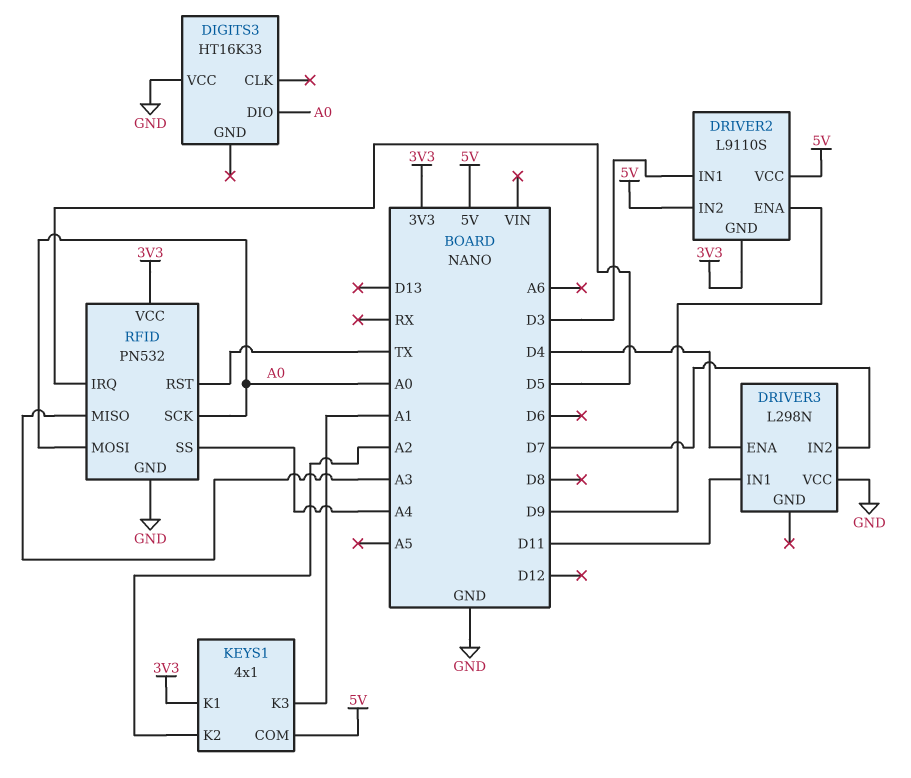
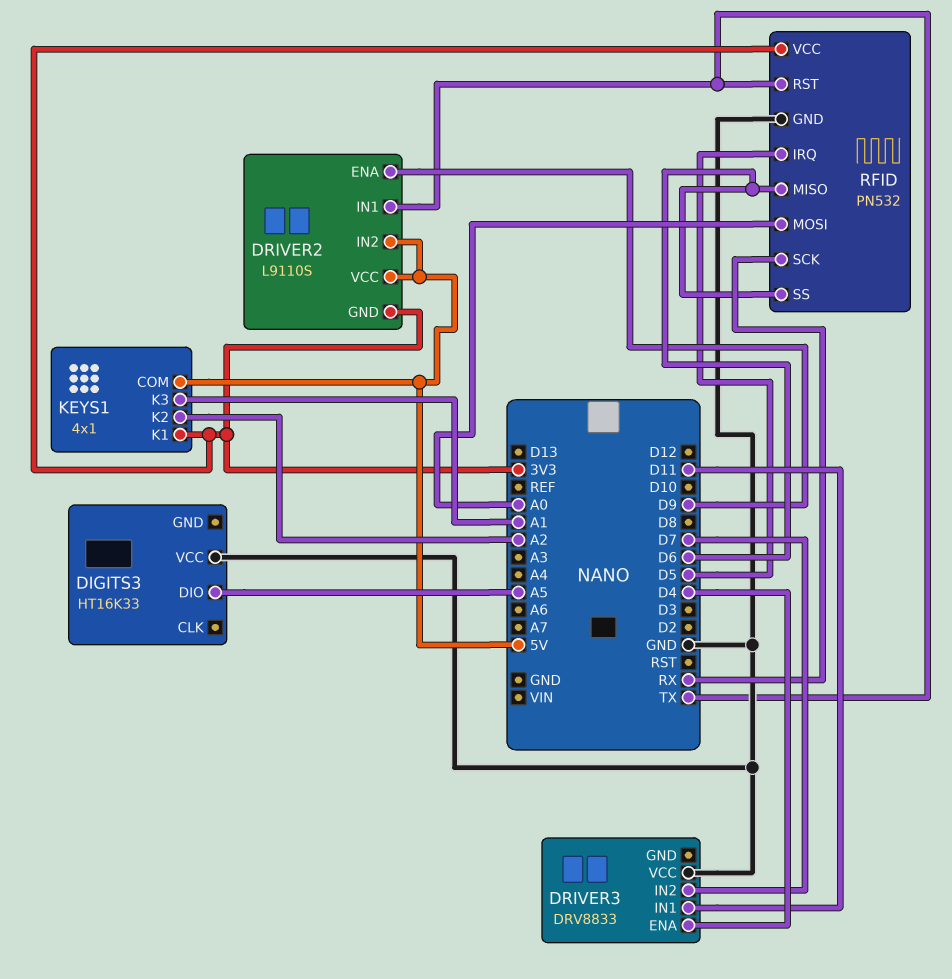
DIGITS3 pin DIO: A0 -> A5
DRIVER2 pin IN1: D3 -> TX
DRIVER3: L298N -> DRV8833
RFID pin MISO: A3 -> D6
RFID pin SCK: A0 -> RX
RFID pin SS: A4 -> D6

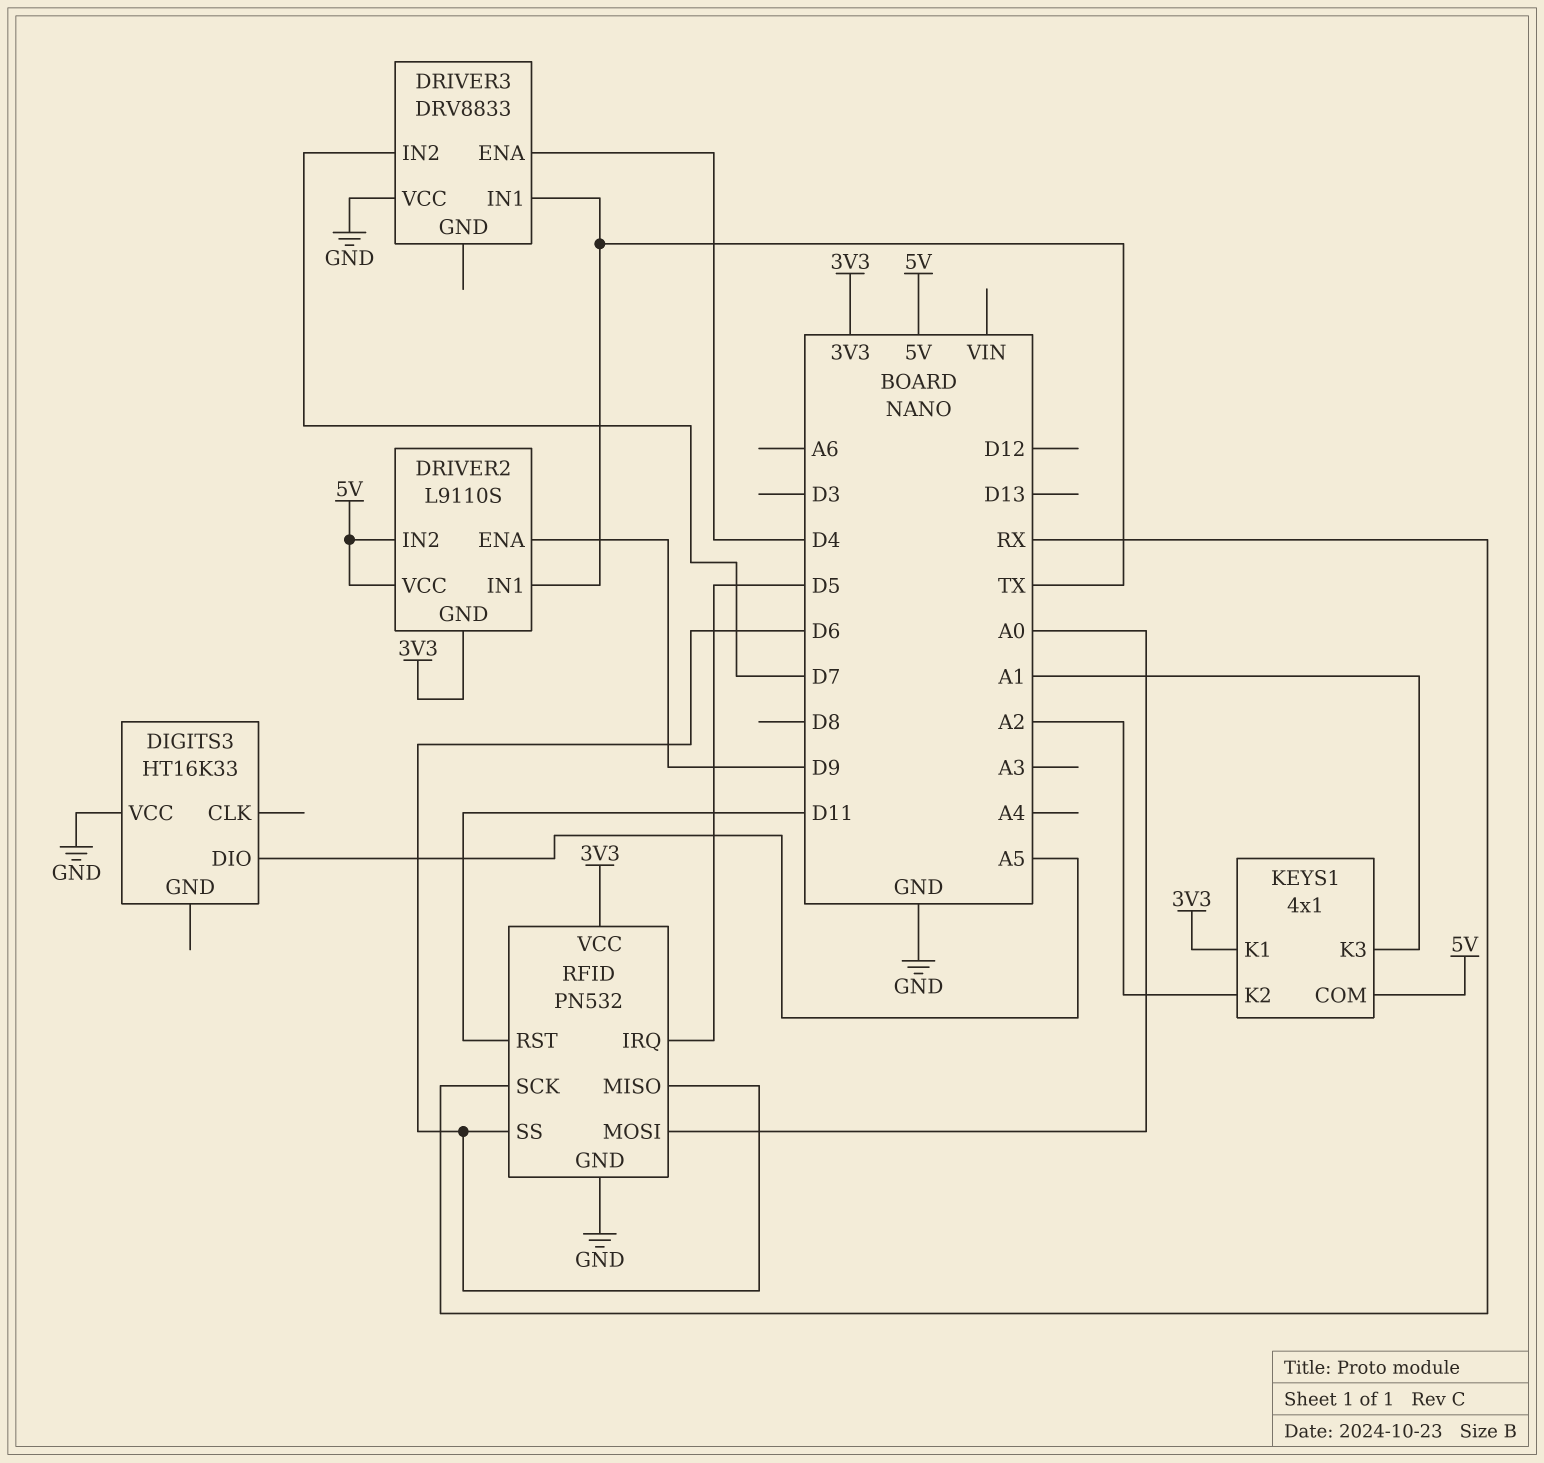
DRIVER3 pin IN1: D11 -> TX
RFID pin RST: TX -> D11

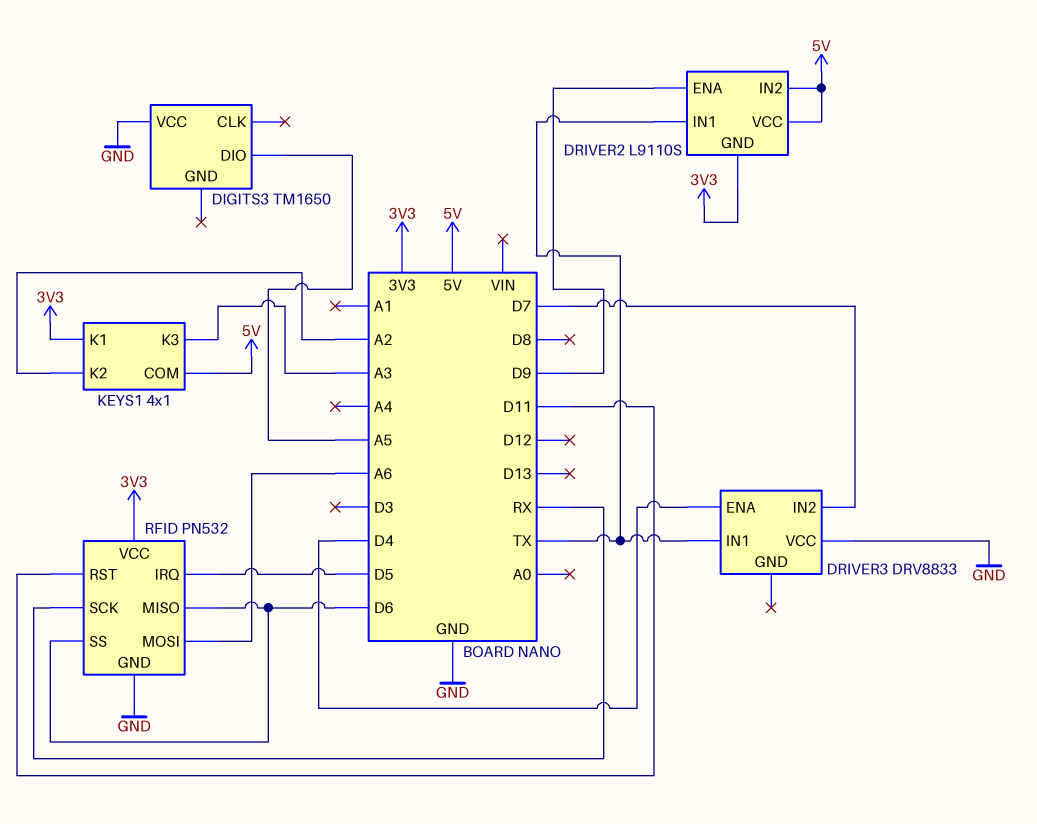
DIGITS3: HT16K33 -> TM1650
KEYS1 pin K3: A1 -> A3
RFID pin MOSI: A0 -> A6

